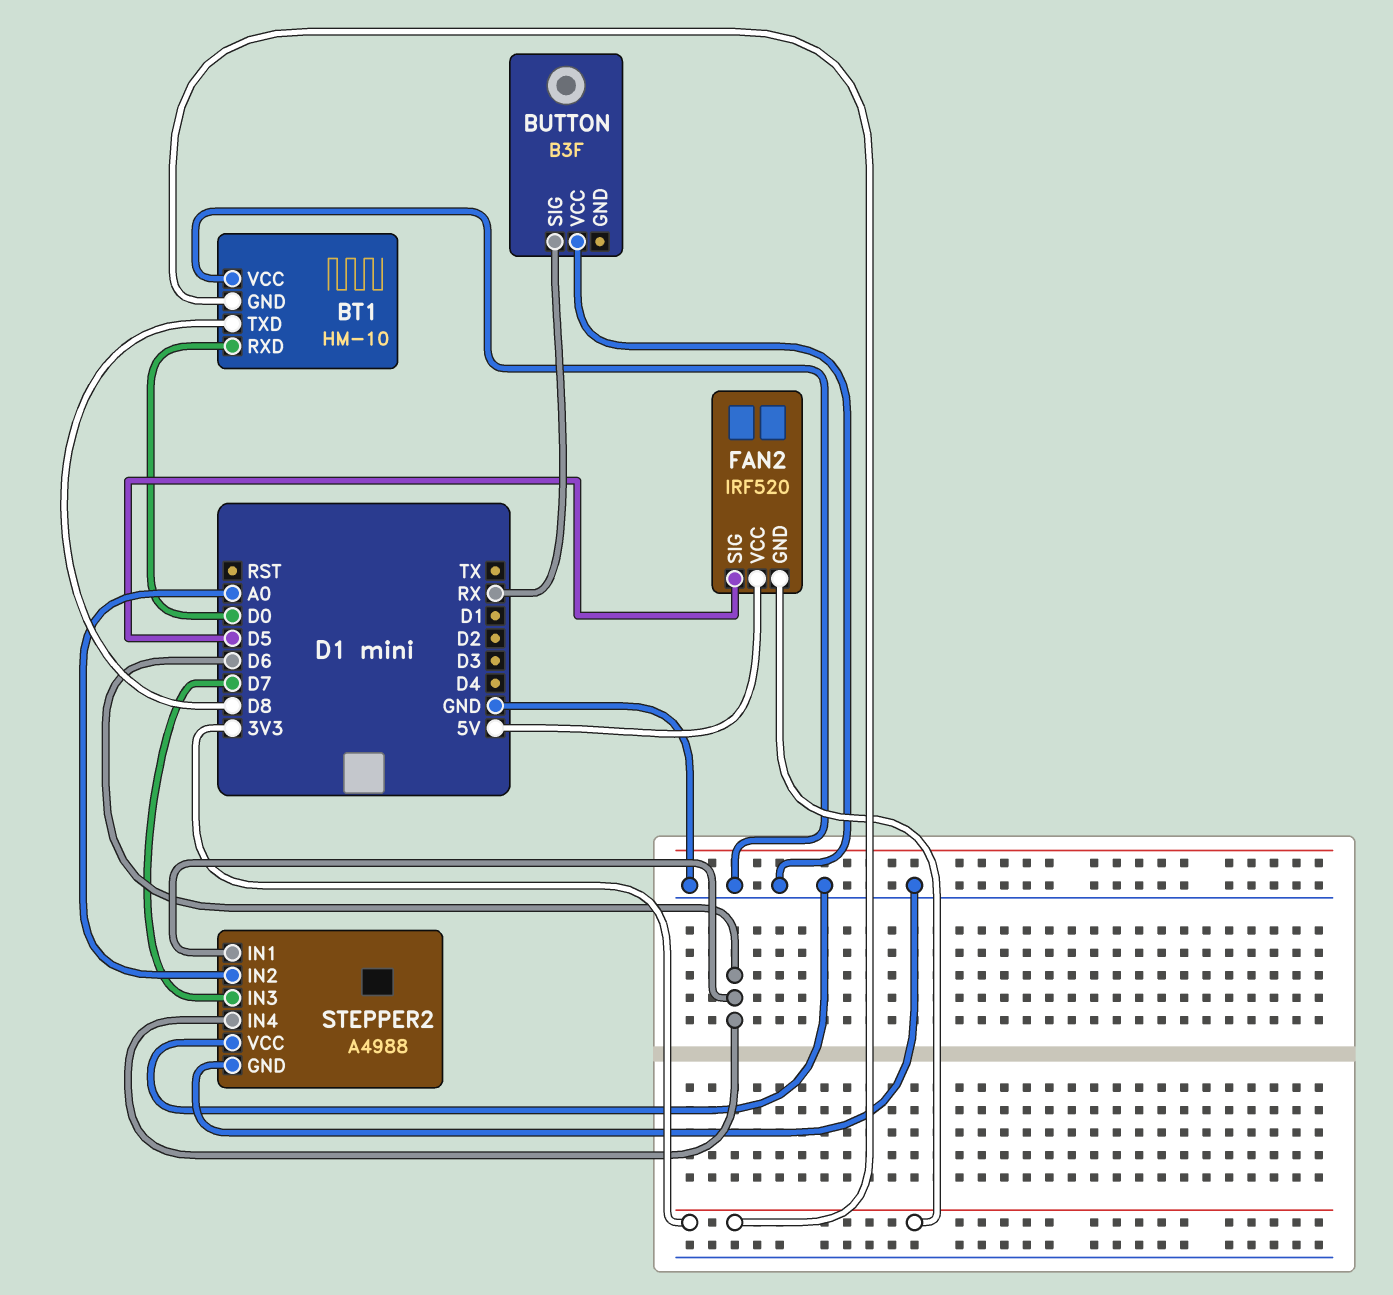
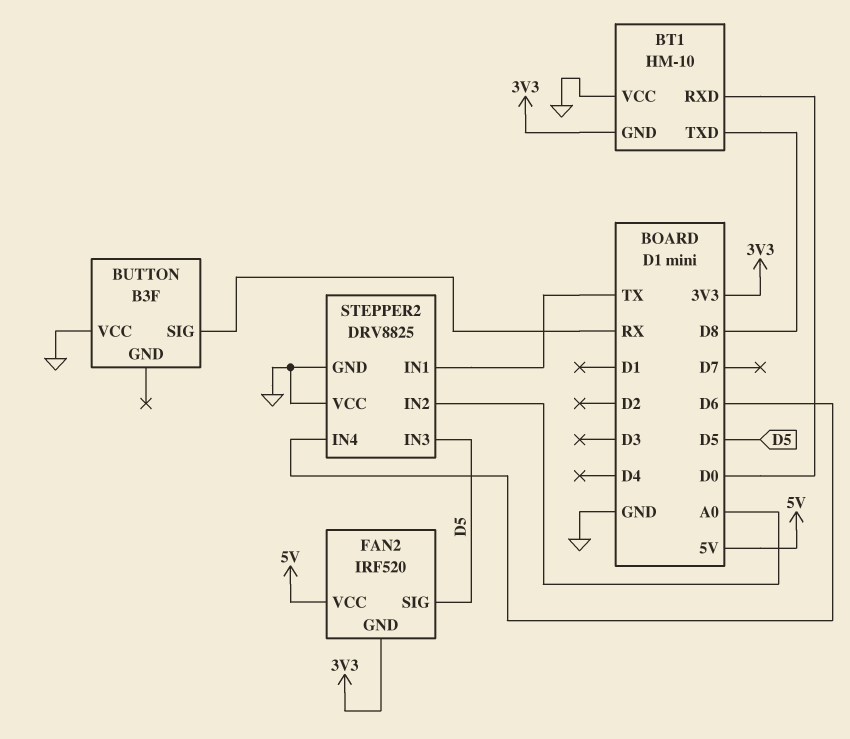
STEPPER2: A4988 -> DRV8825
STEPPER2 pin IN1: D6 -> TX
STEPPER2 pin IN3: D7 -> D5

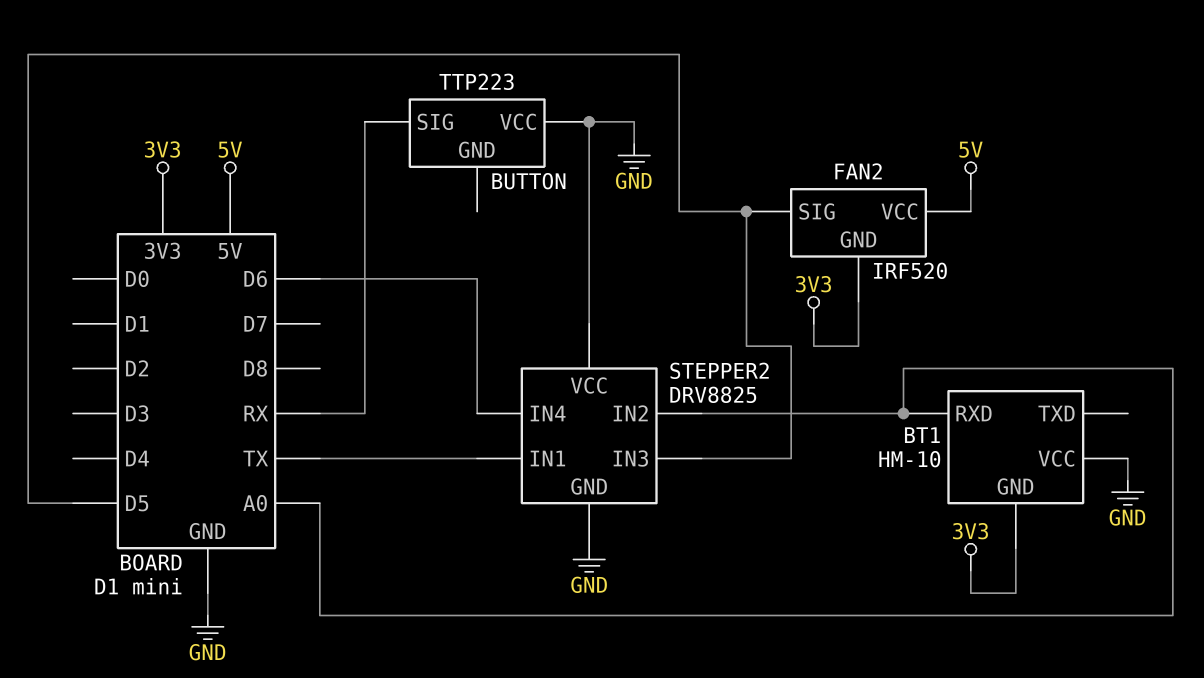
BT1 pin RXD: D0 -> A0
BT1 pin TXD: D8 -> none
BUTTON: B3F -> TTP223

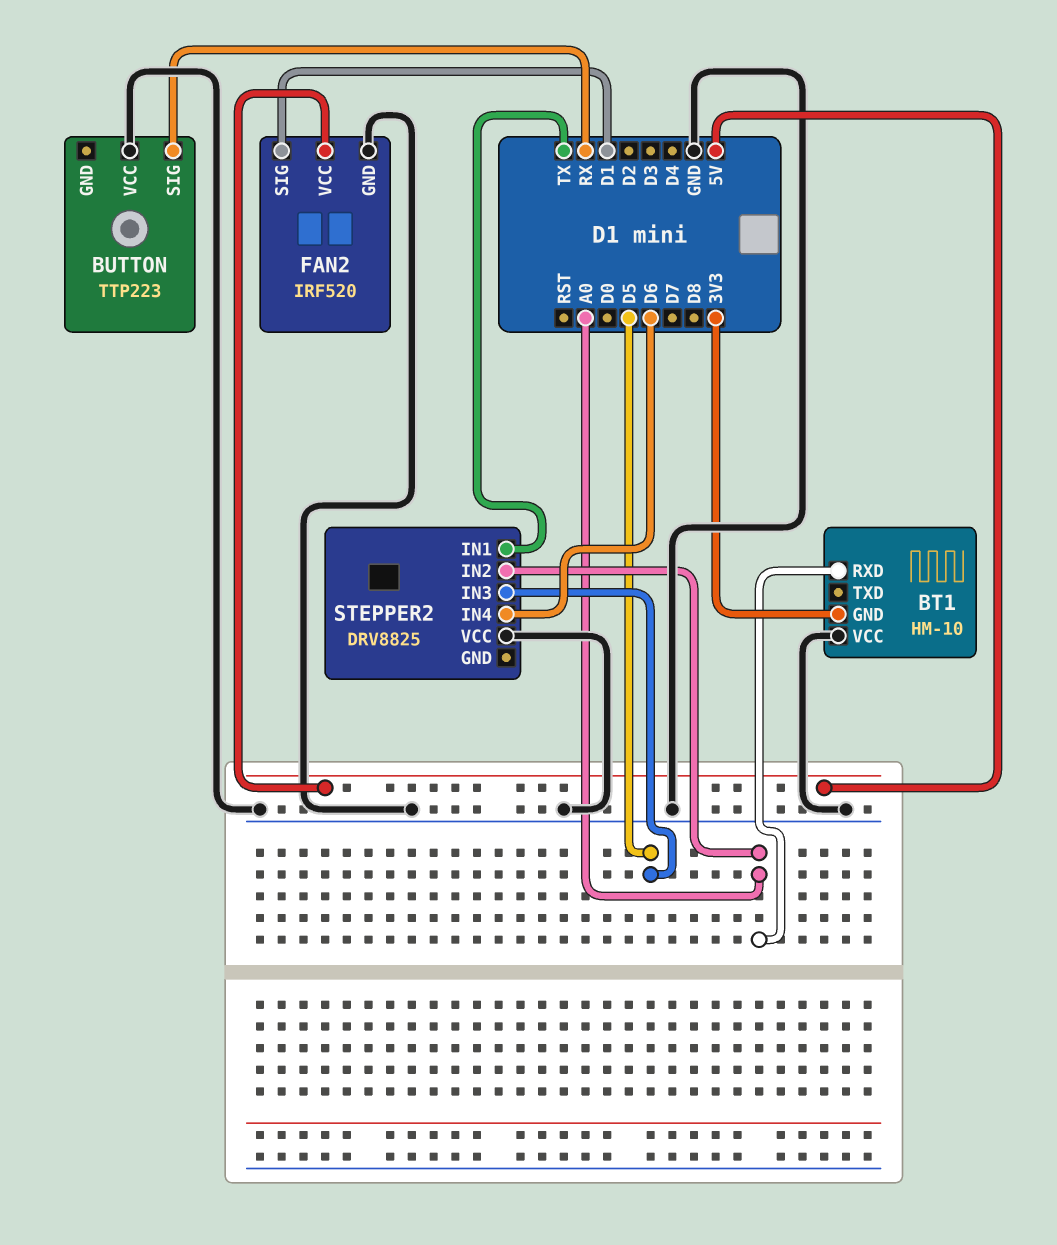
FAN2 pin GND: 3V3 -> GND
FAN2 pin SIG: D5 -> D1
STEPPER2 pin GND: GND -> none

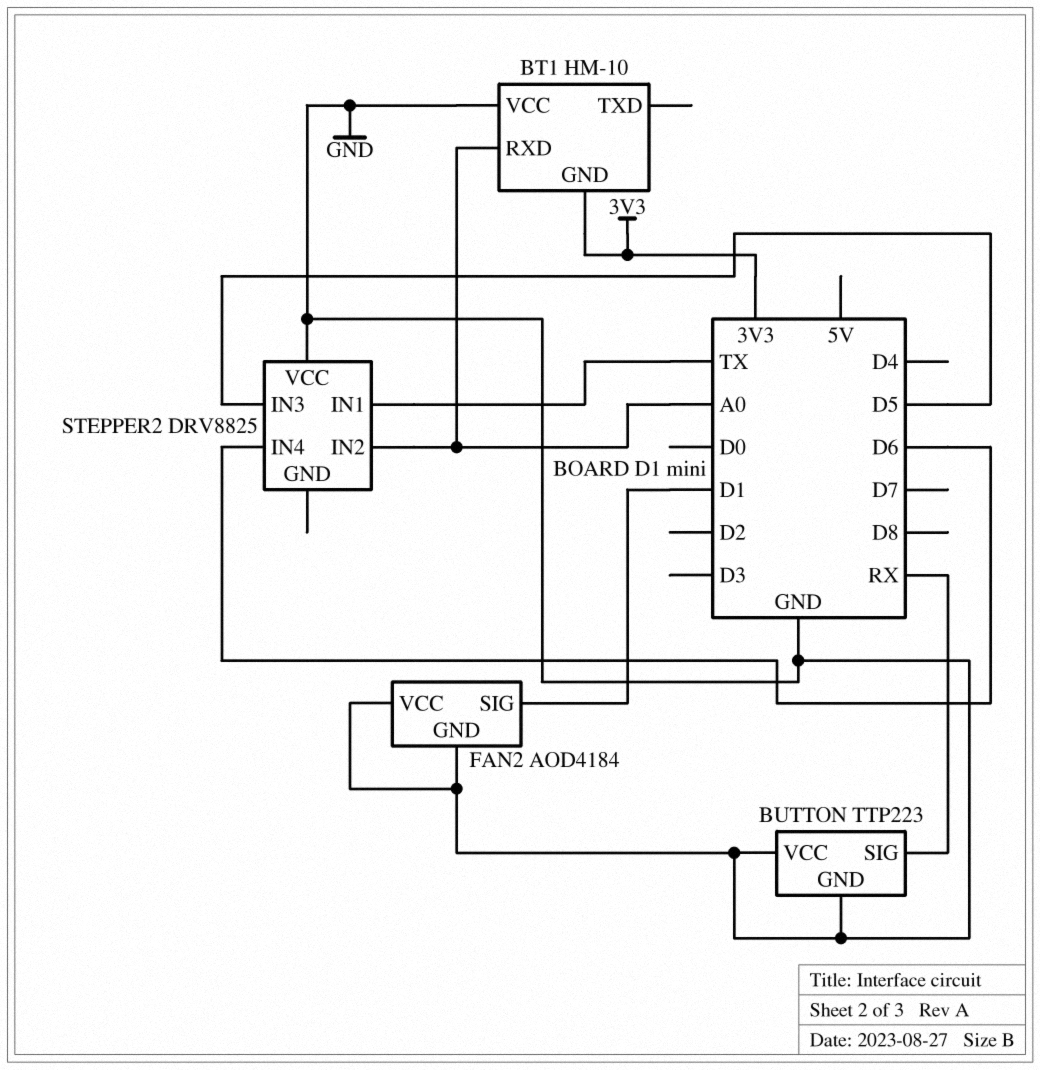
BUTTON pin GND: none -> GND
FAN2: IRF520 -> AOD4184
FAN2 pin VCC: 5V -> GND

